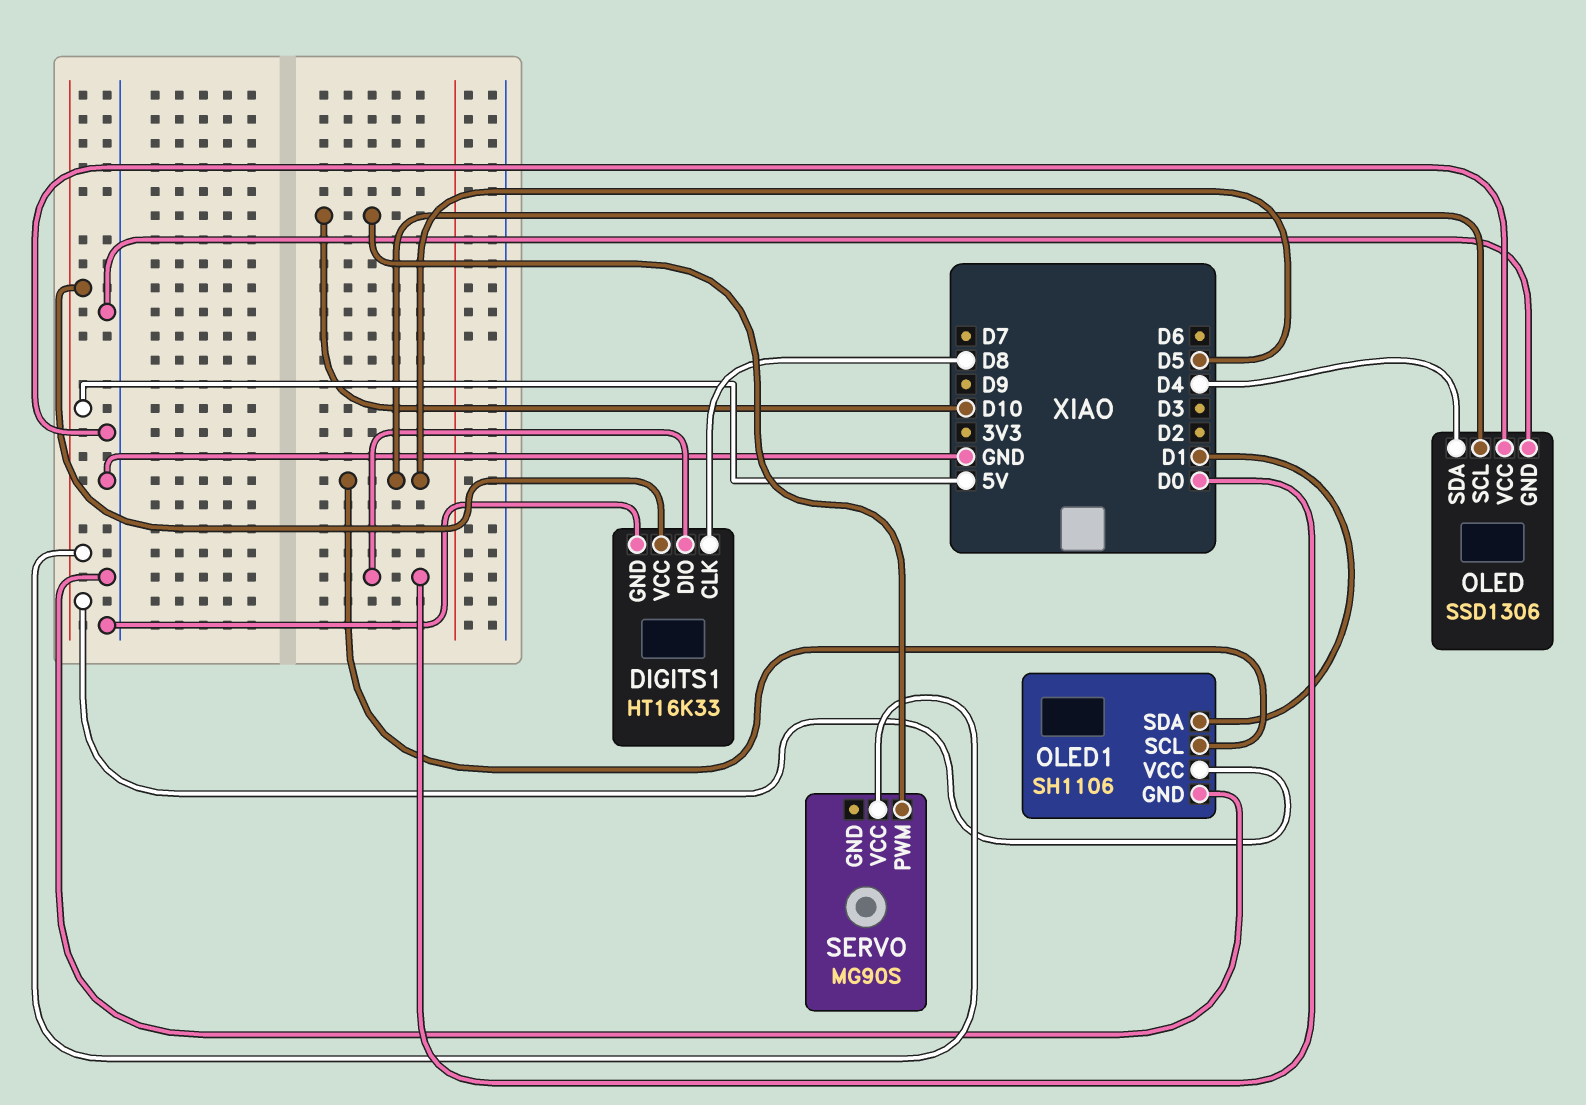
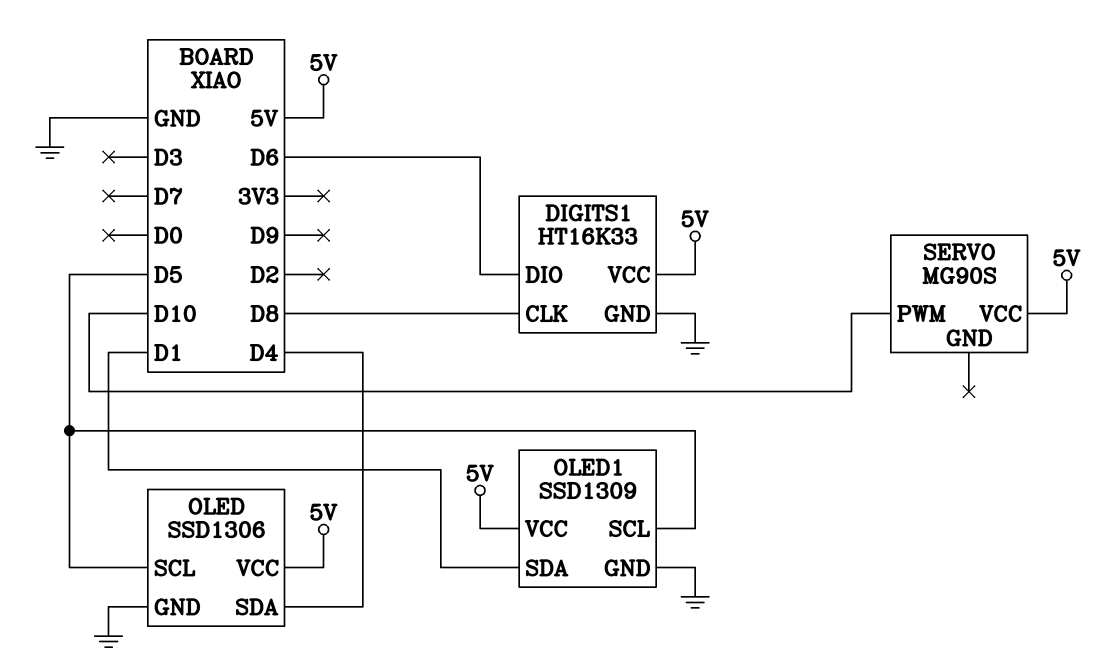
DIGITS1 pin DIO: D0 -> D6
OLED pin VCC: GND -> 5V
OLED1: SH1106 -> SSD1309

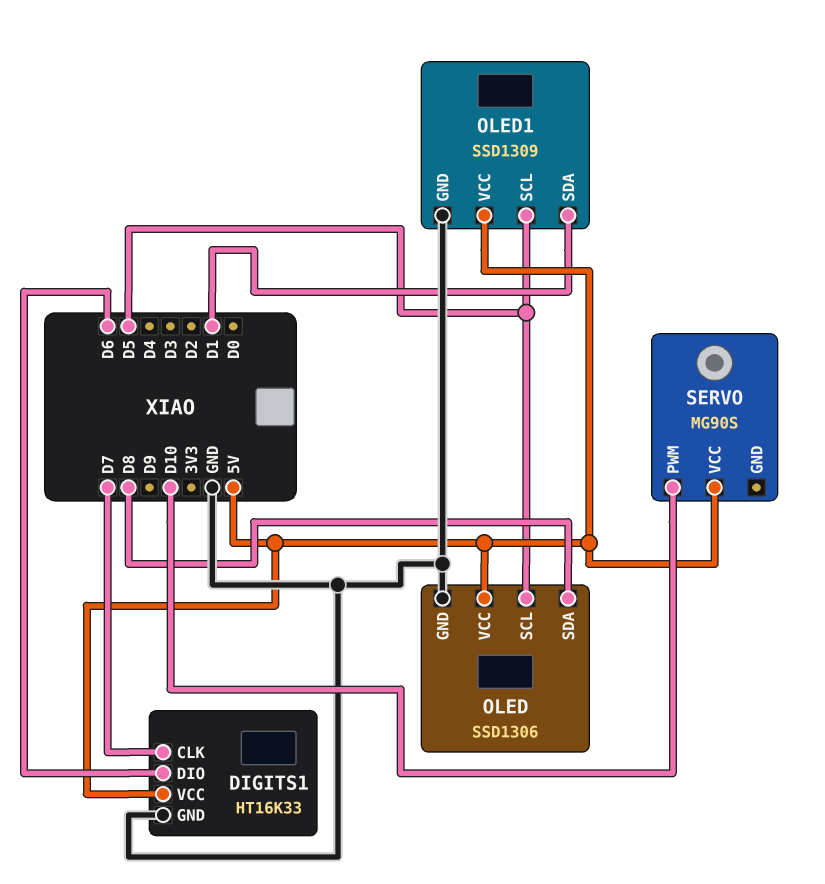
DIGITS1 pin CLK: D8 -> D7
OLED pin SDA: D4 -> D8

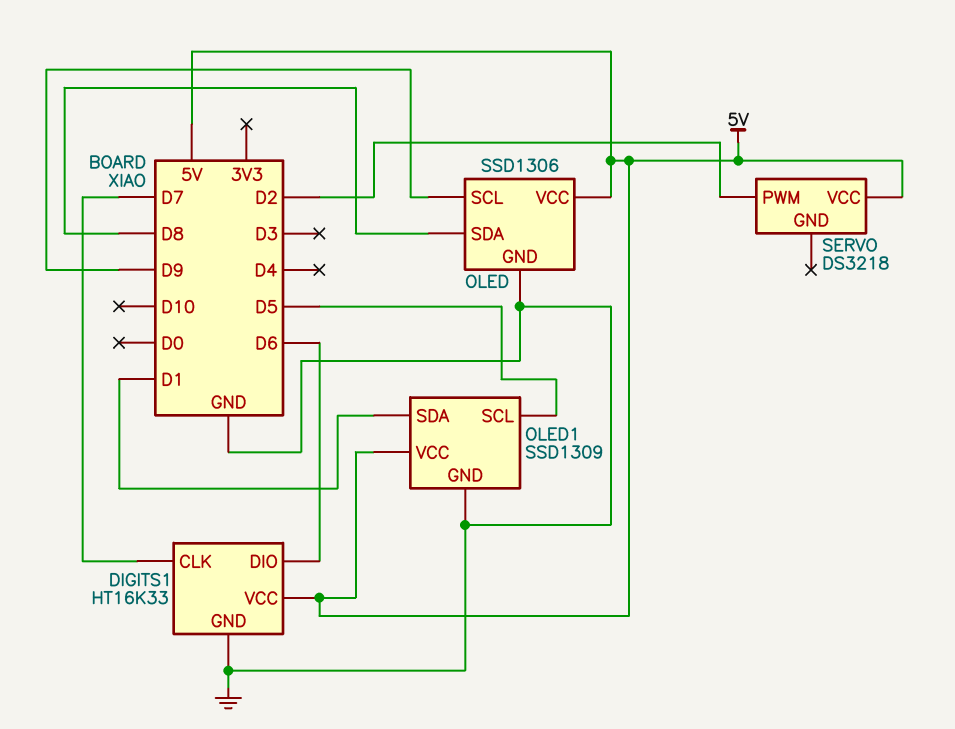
OLED pin SCL: D5 -> D9
SERVO: MG90S -> DS3218
SERVO pin PWM: D10 -> D2

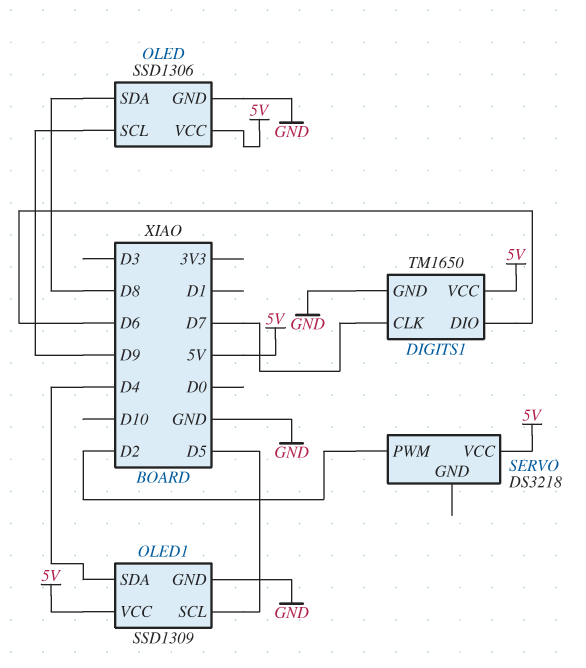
DIGITS1: HT16K33 -> TM1650
OLED1 pin SDA: D1 -> D4

